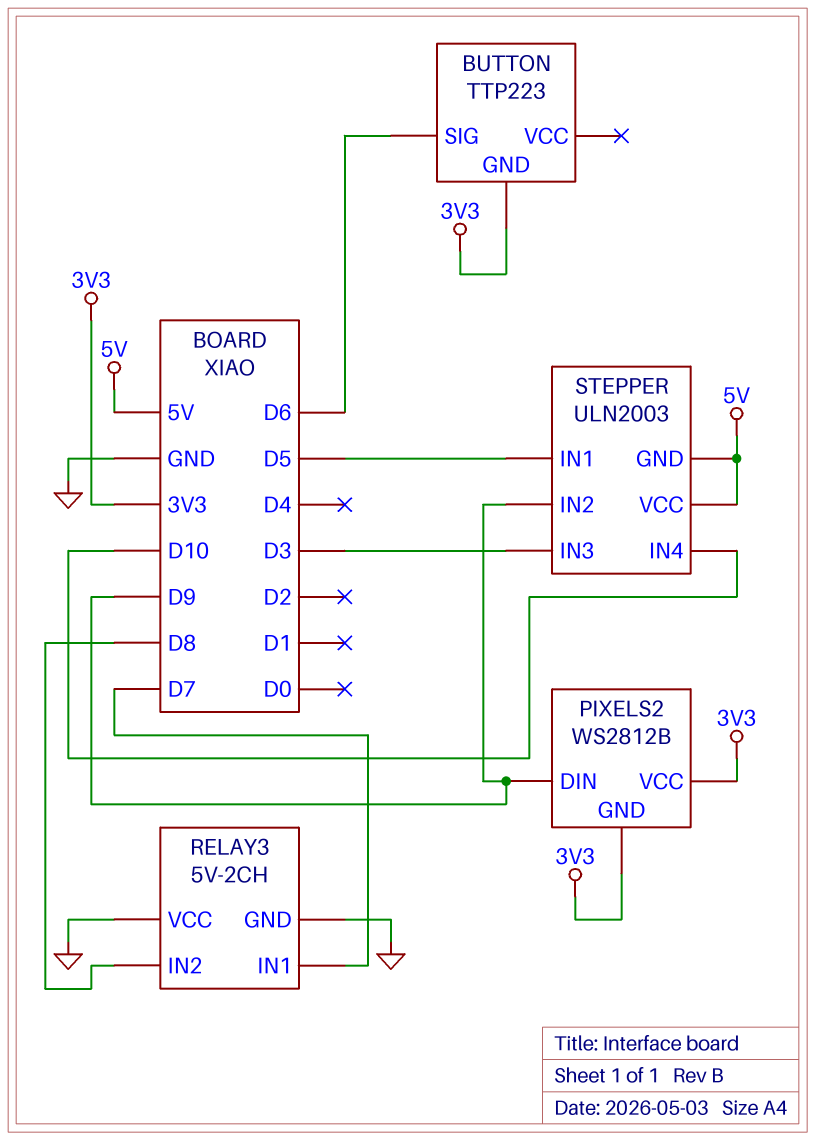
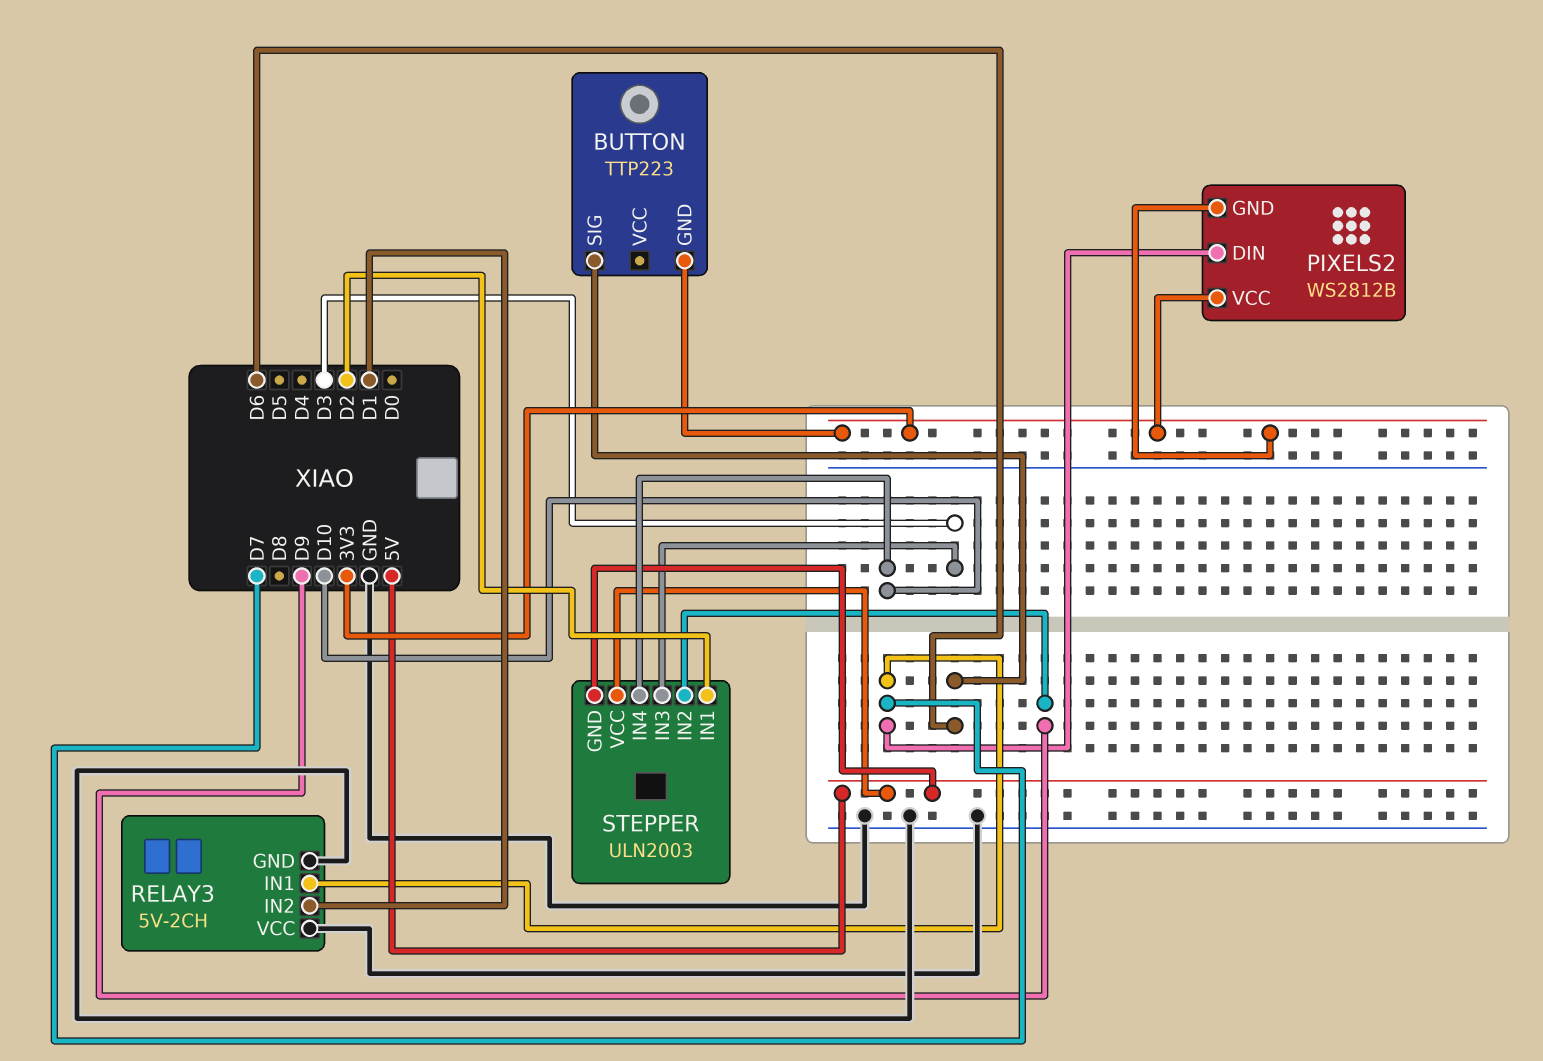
PIXELS2 pin DIN: D9 -> D7
RELAY3 pin IN2: D8 -> D1
STEPPER pin IN1: D5 -> D2

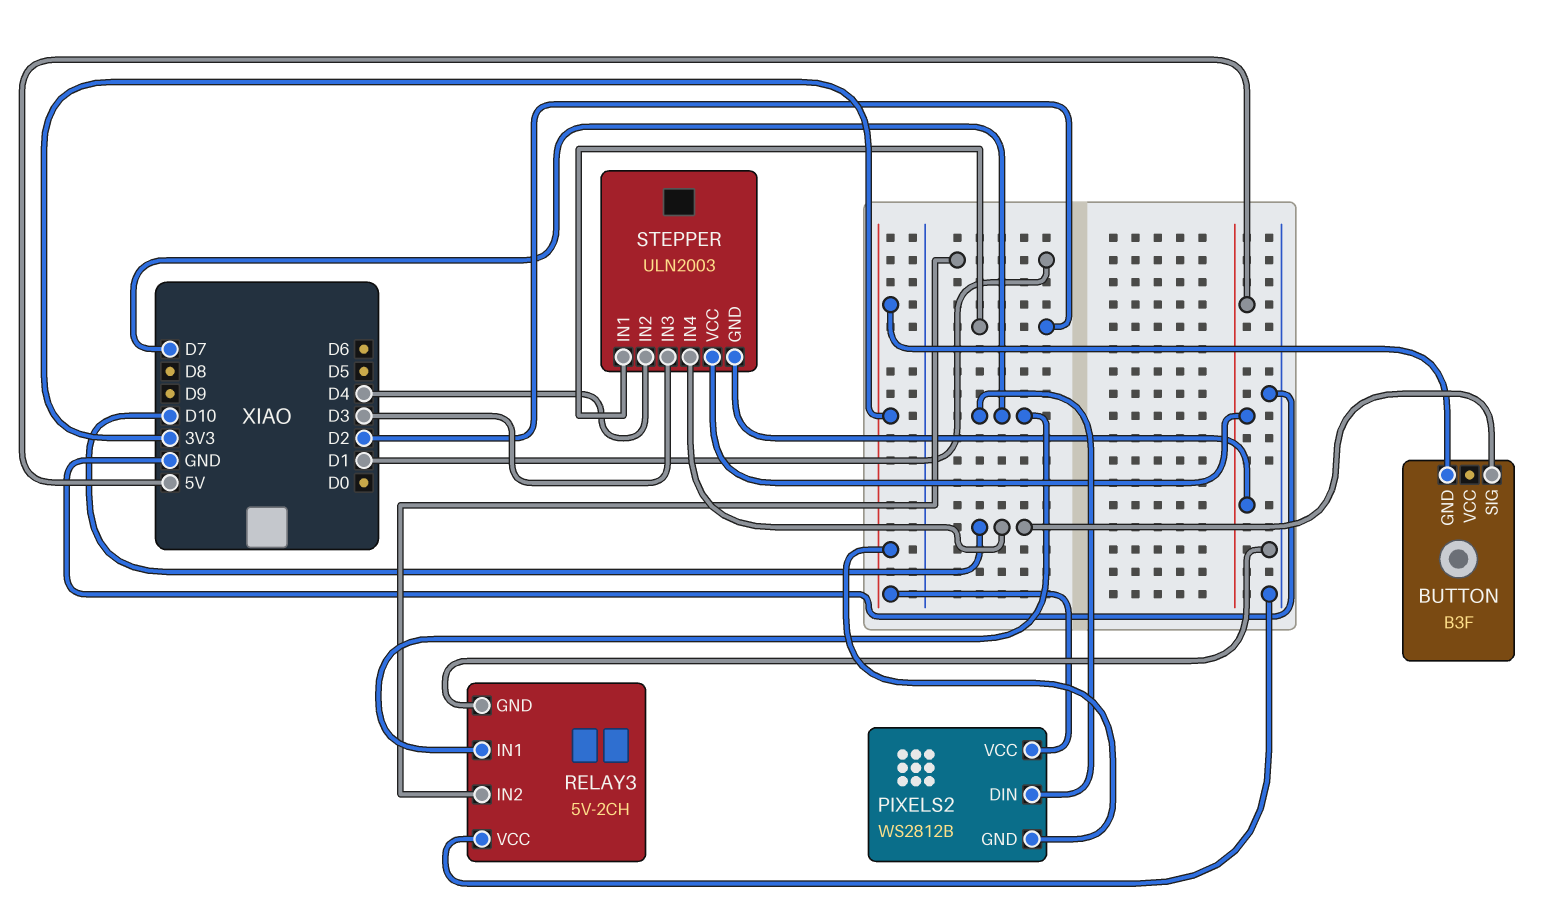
BUTTON: TTP223 -> B3F
BUTTON pin SIG: D6 -> D10
STEPPER pin IN2: D9 -> D4

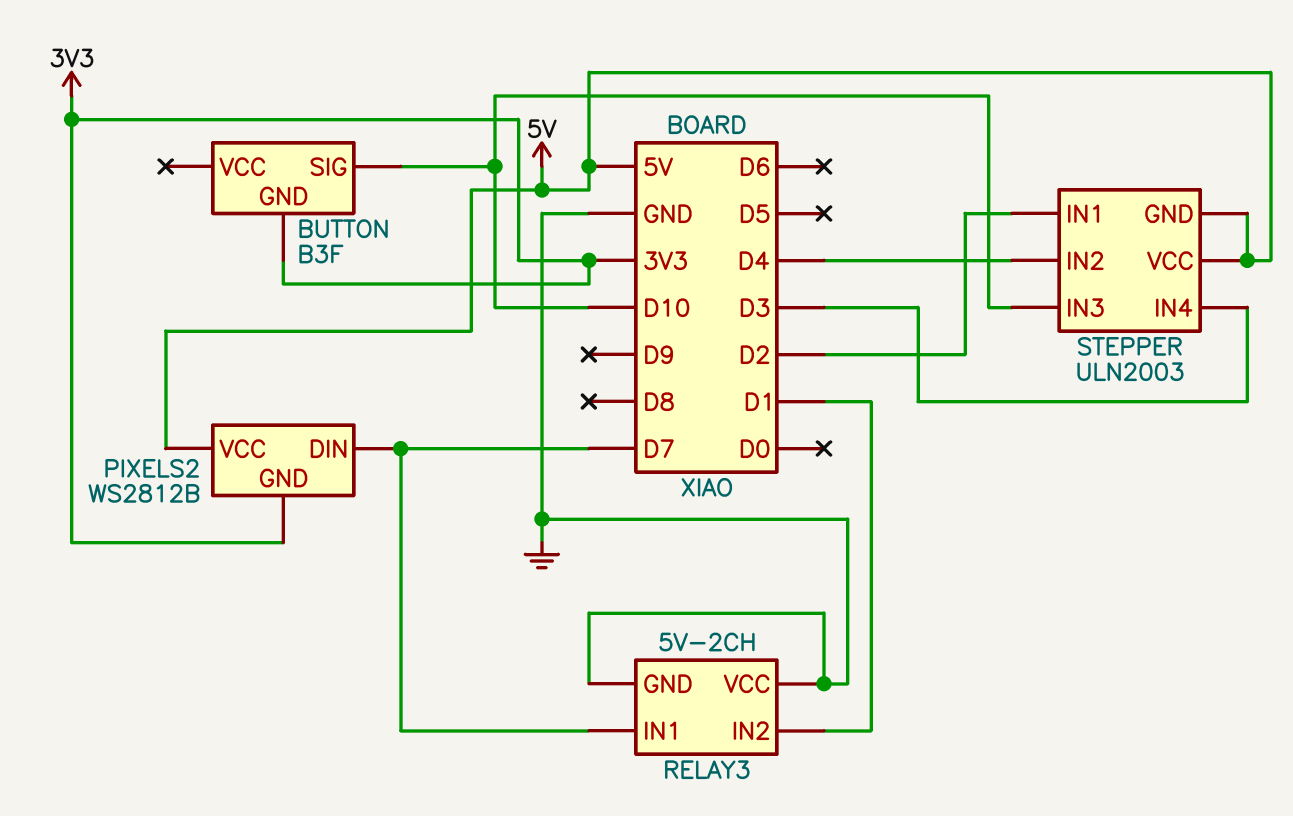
PIXELS2 pin VCC: 3V3 -> 5V
STEPPER pin IN3: D3 -> D10
STEPPER pin IN4: D10 -> D3

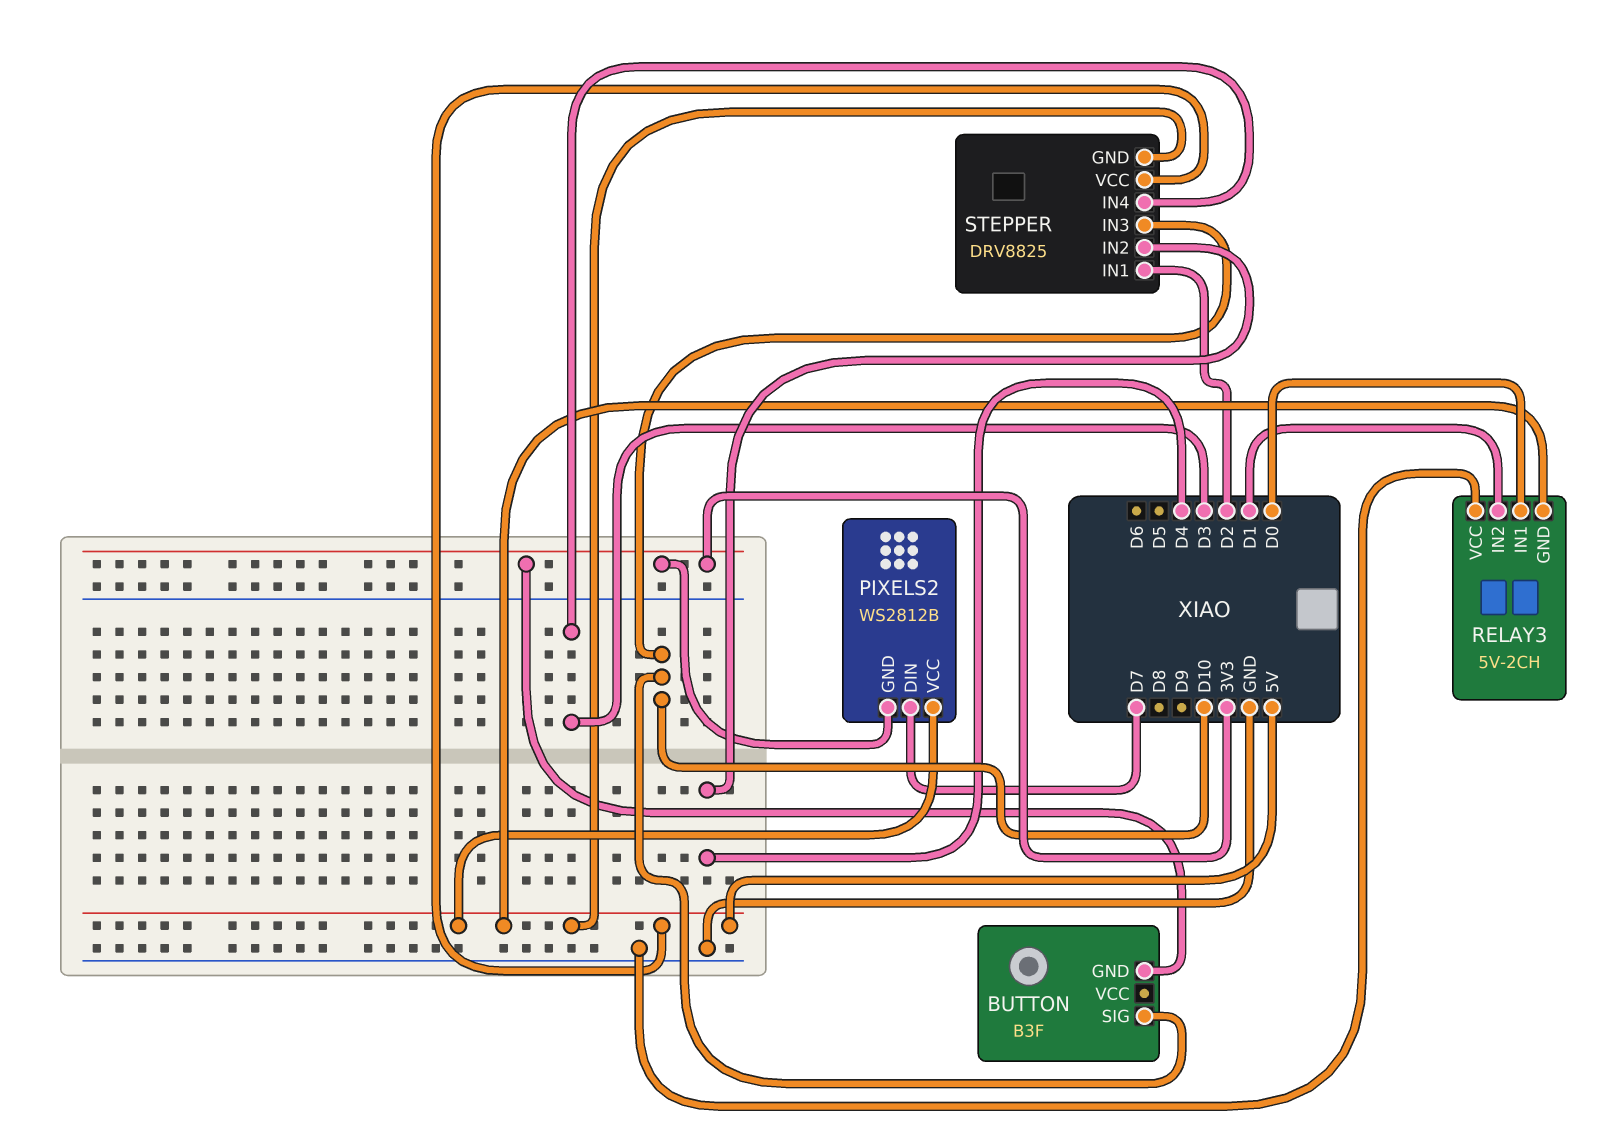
RELAY3 pin GND: GND -> 5V
RELAY3 pin IN1: D7 -> D0
STEPPER: ULN2003 -> DRV8825

